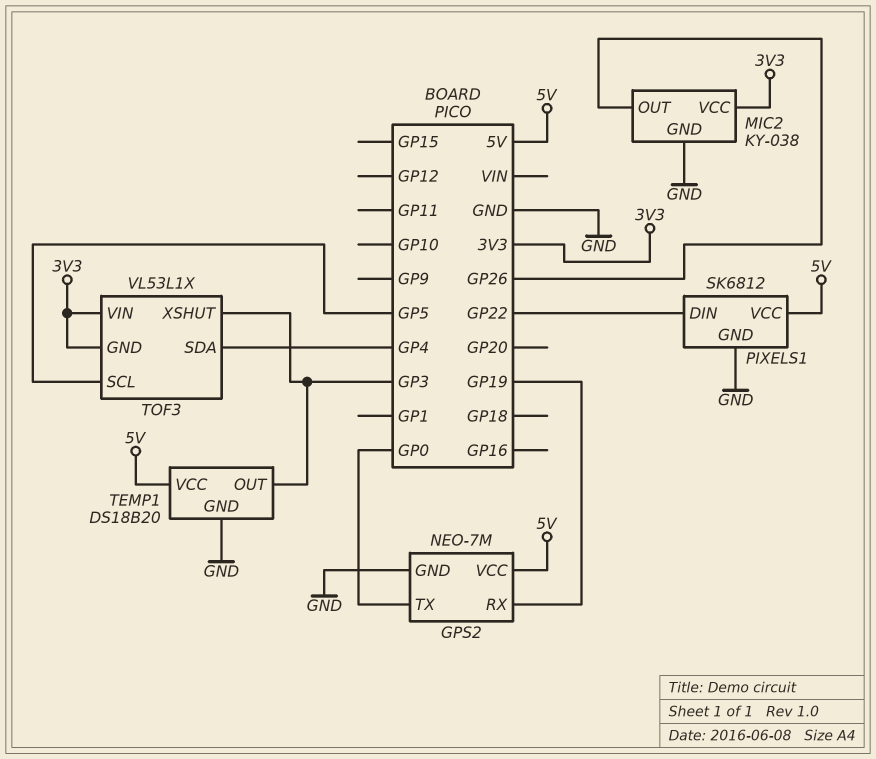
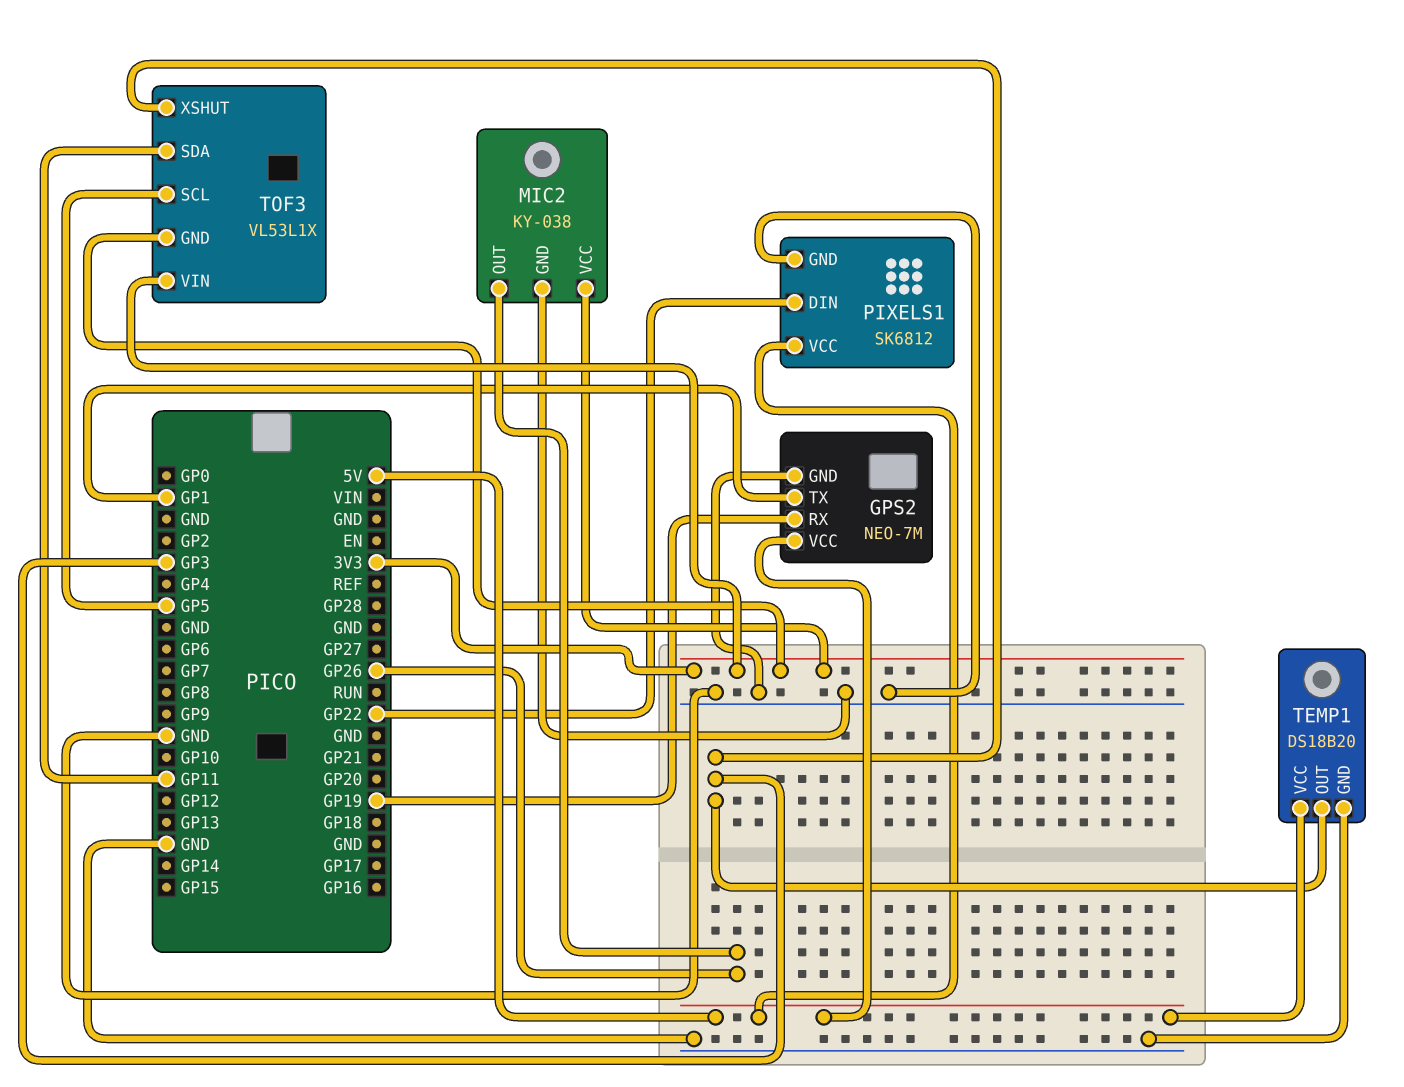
GPS2 pin TX: GP0 -> GP1
TOF3 pin SDA: GP4 -> GP11

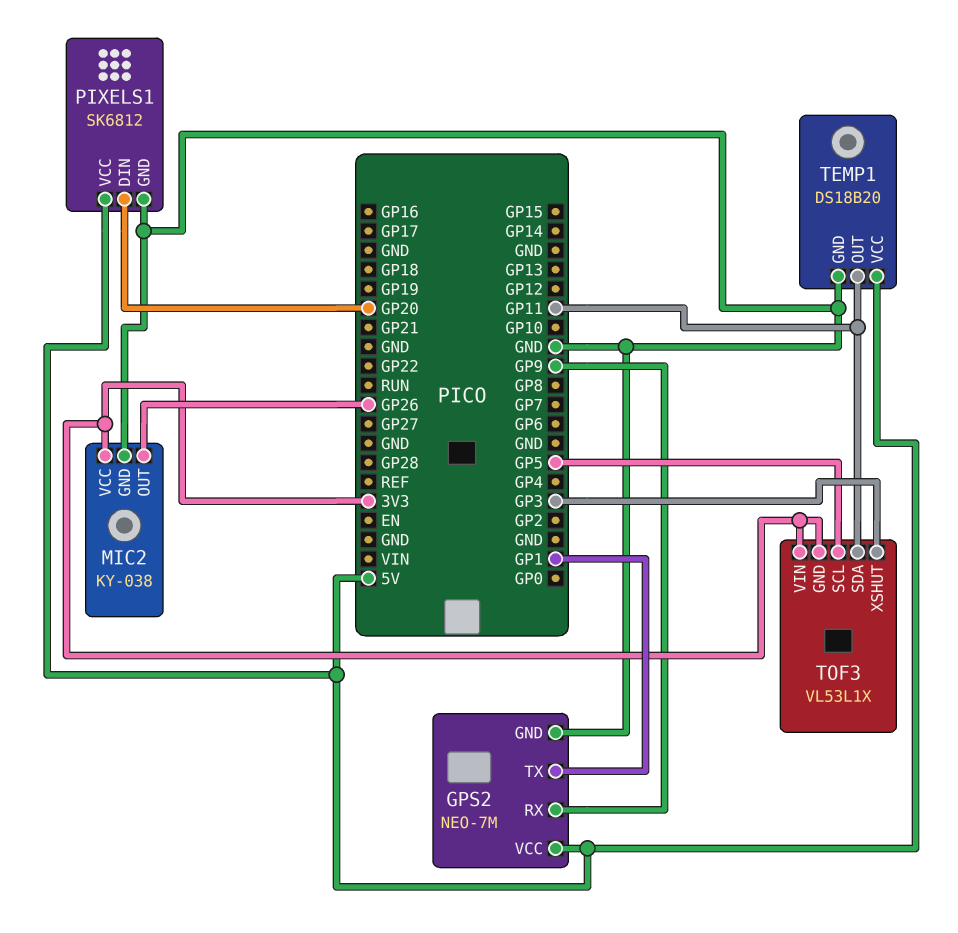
GPS2 pin RX: GP19 -> GP9
PIXELS1 pin DIN: GP22 -> GP20
TEMP1 pin OUT: GP3 -> GP11

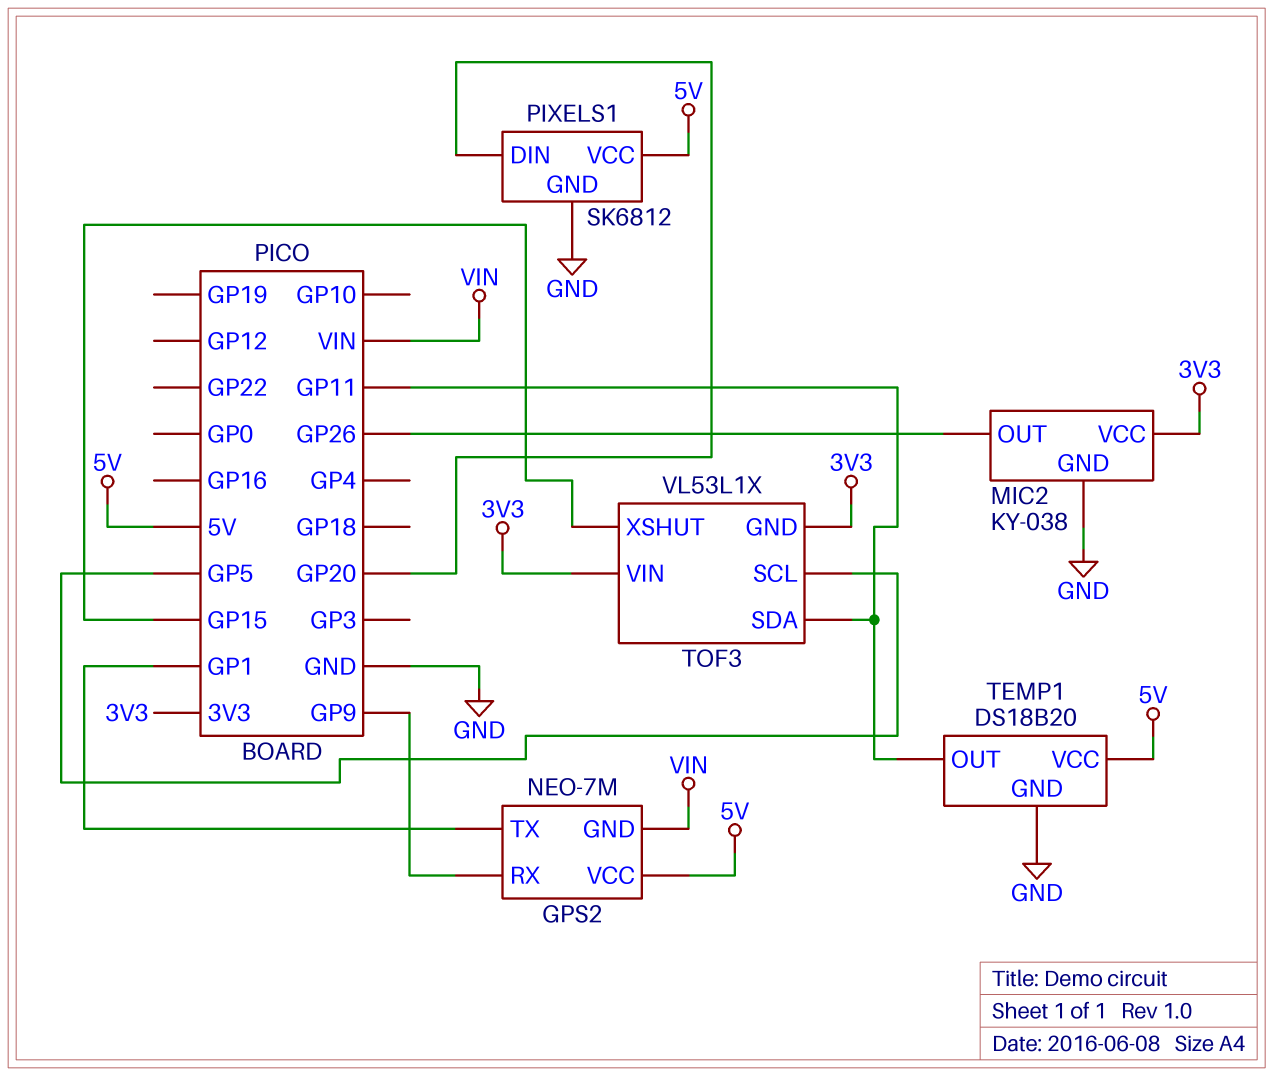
GPS2 pin GND: GND -> VIN
TOF3 pin XSHUT: GP3 -> GP15

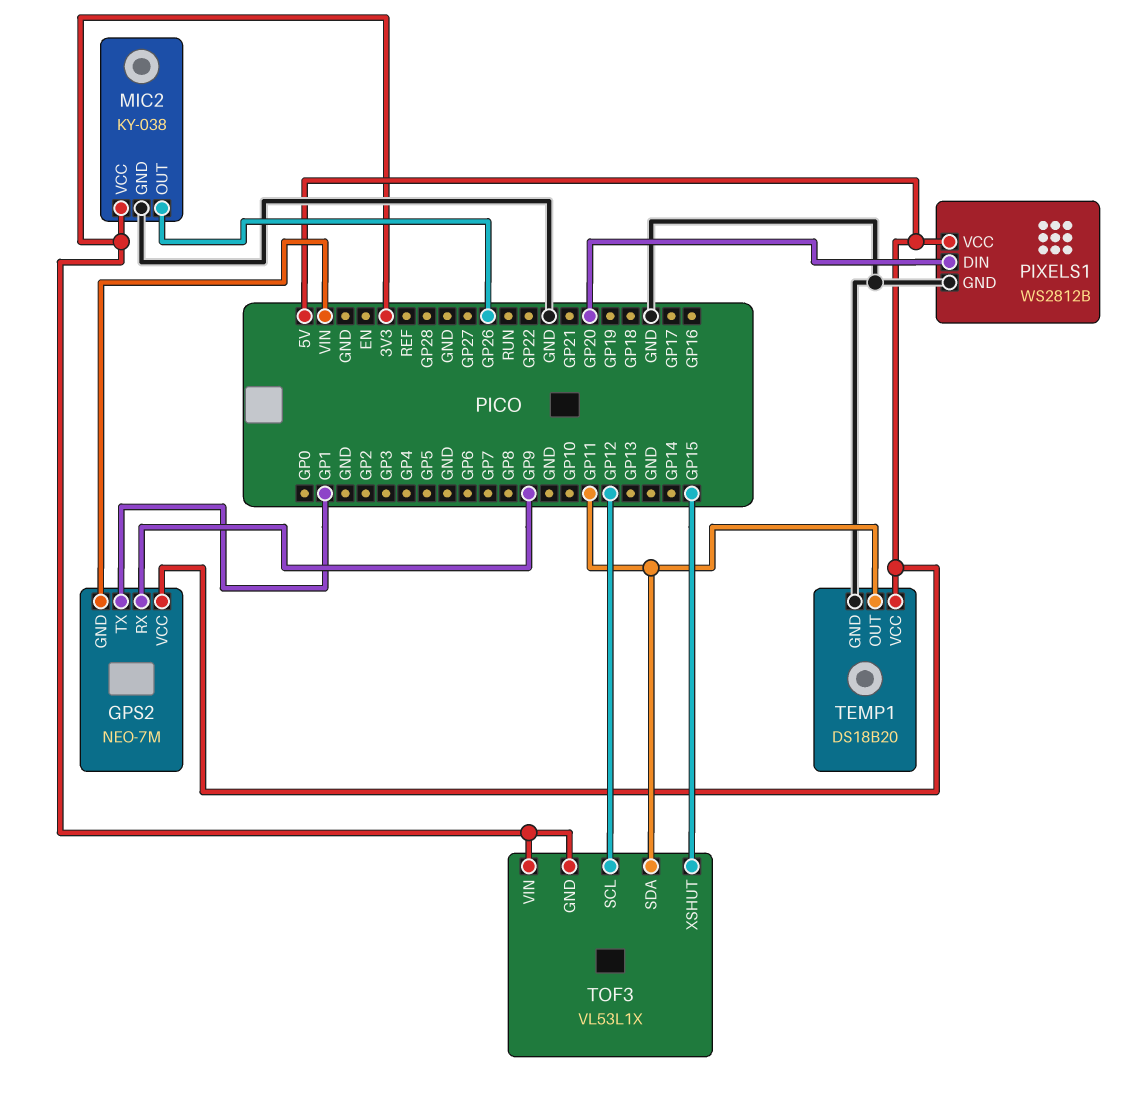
PIXELS1: SK6812 -> WS2812B
TOF3 pin SCL: GP5 -> GP12

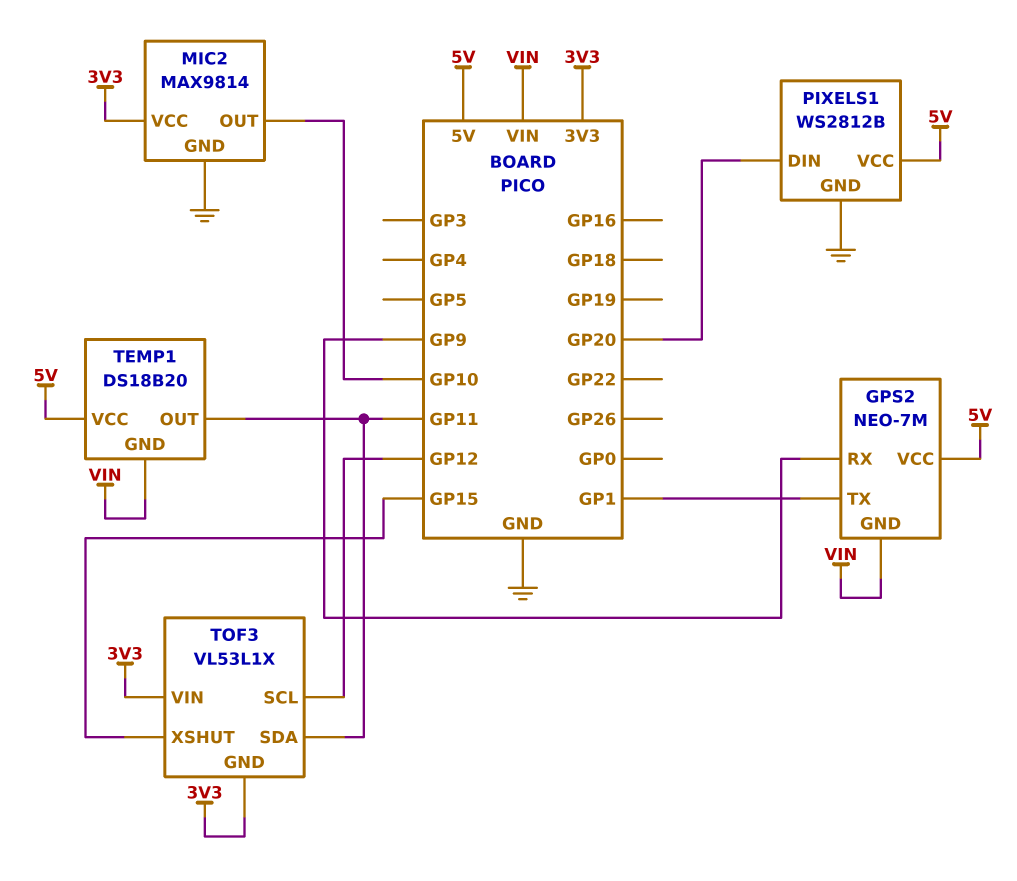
MIC2: KY-038 -> MAX9814
MIC2 pin OUT: GP26 -> GP10
TEMP1 pin GND: GND -> VIN

